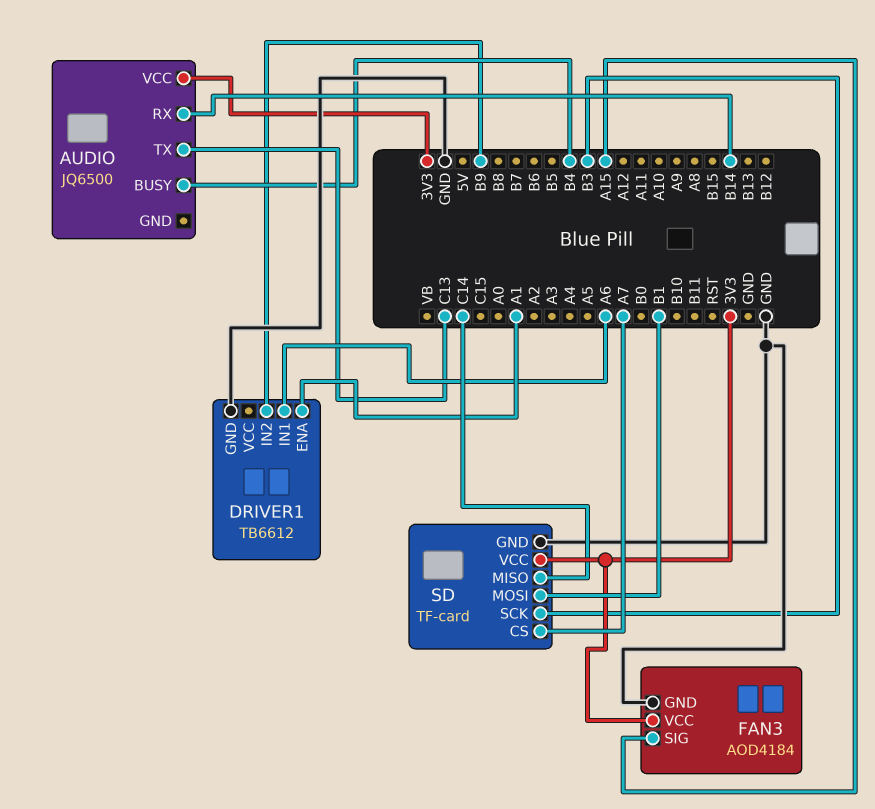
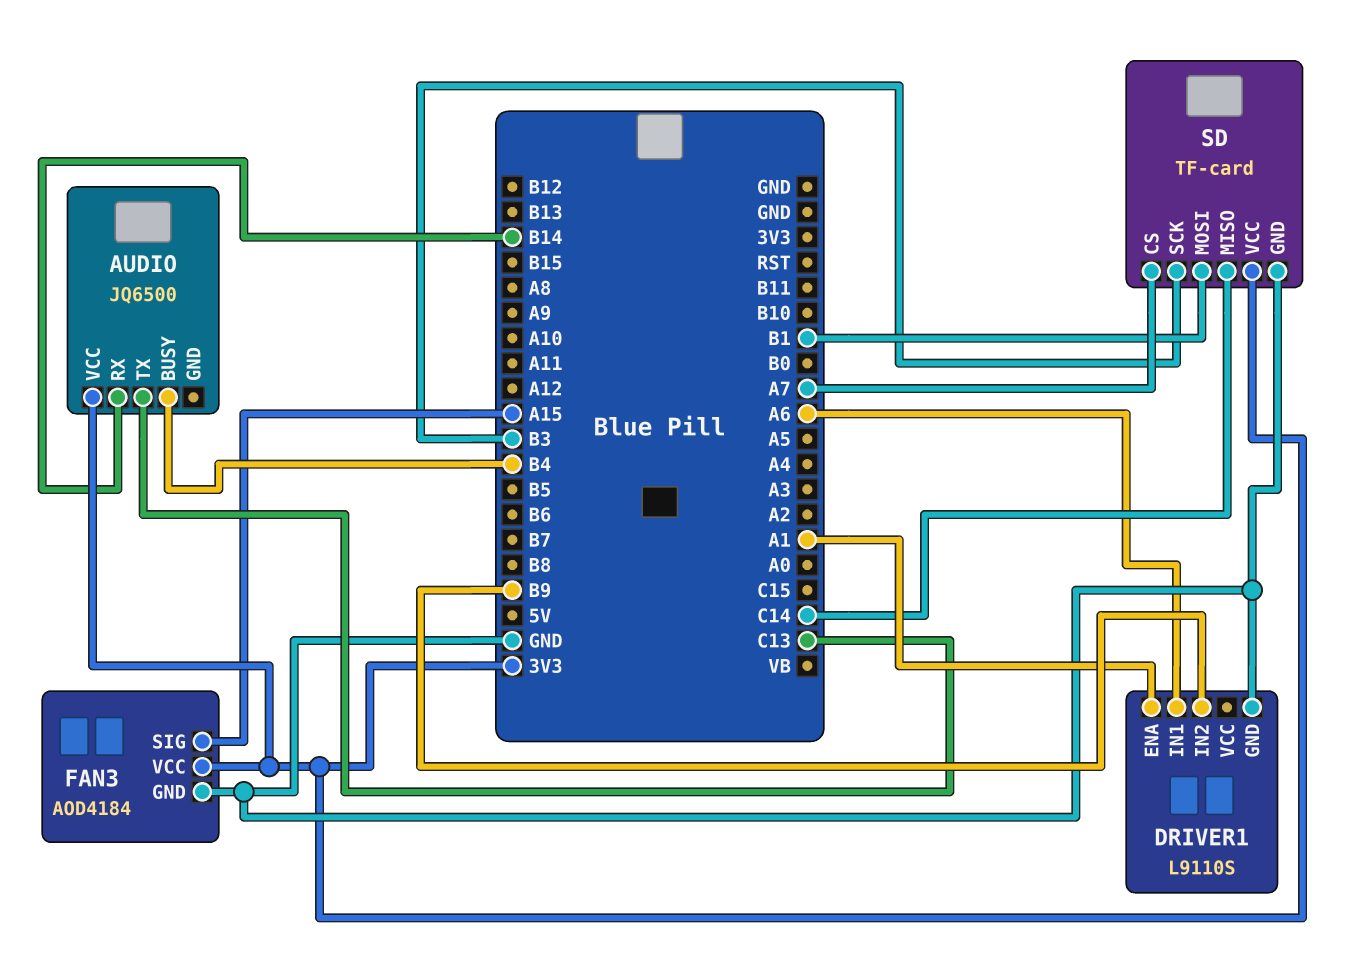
DRIVER1: TB6612 -> L9110S

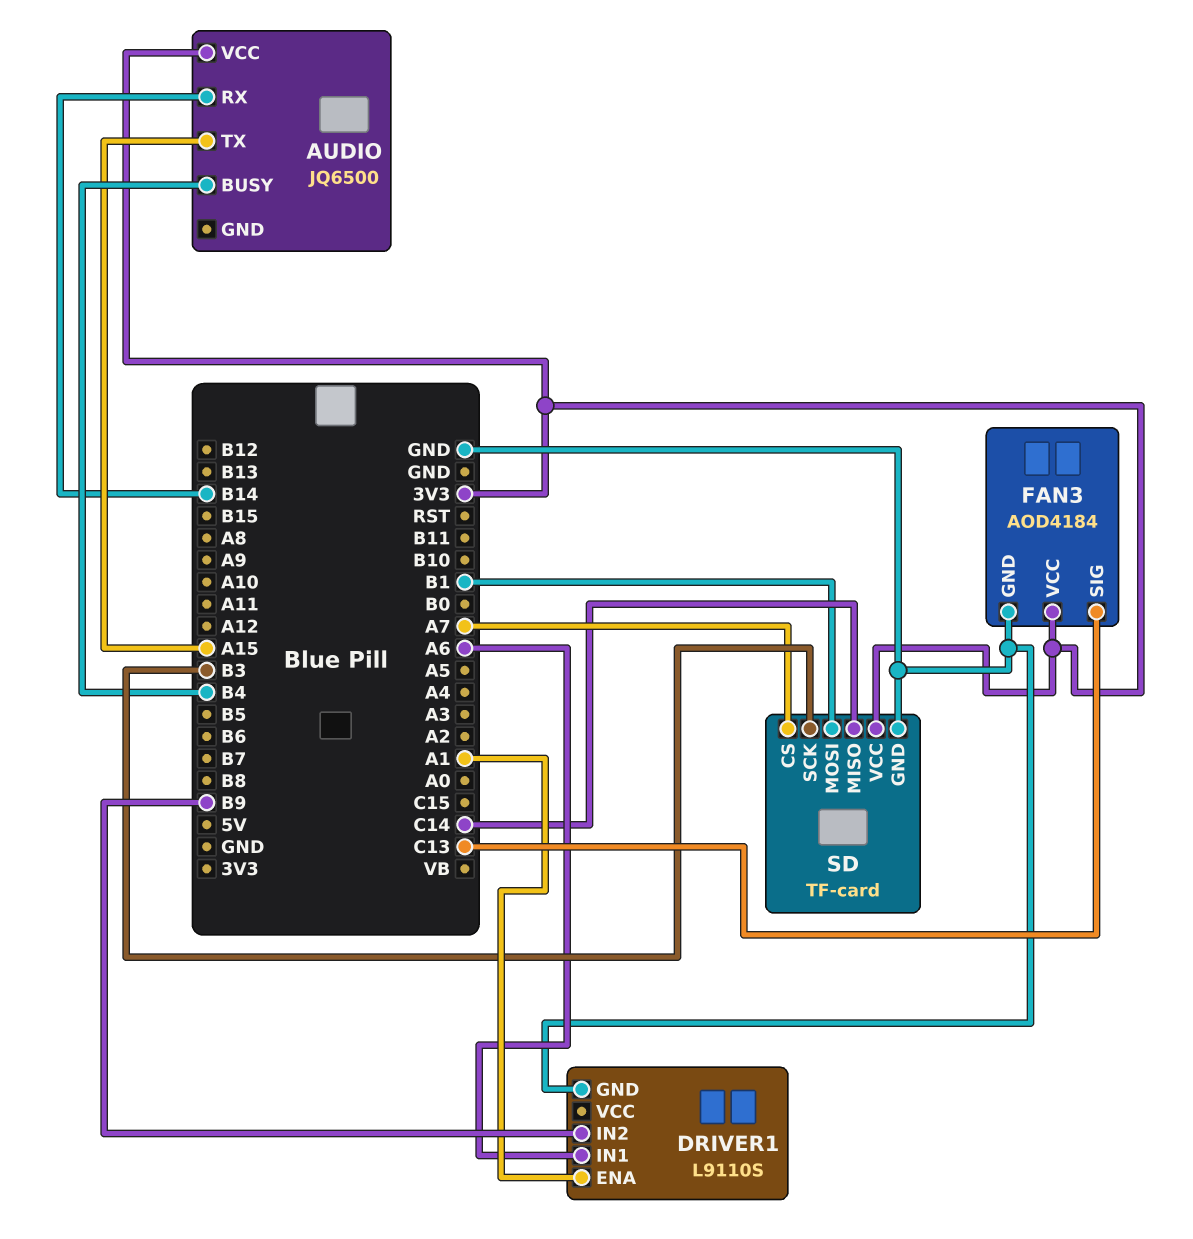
AUDIO pin TX: C13 -> A15
FAN3 pin SIG: A15 -> C13

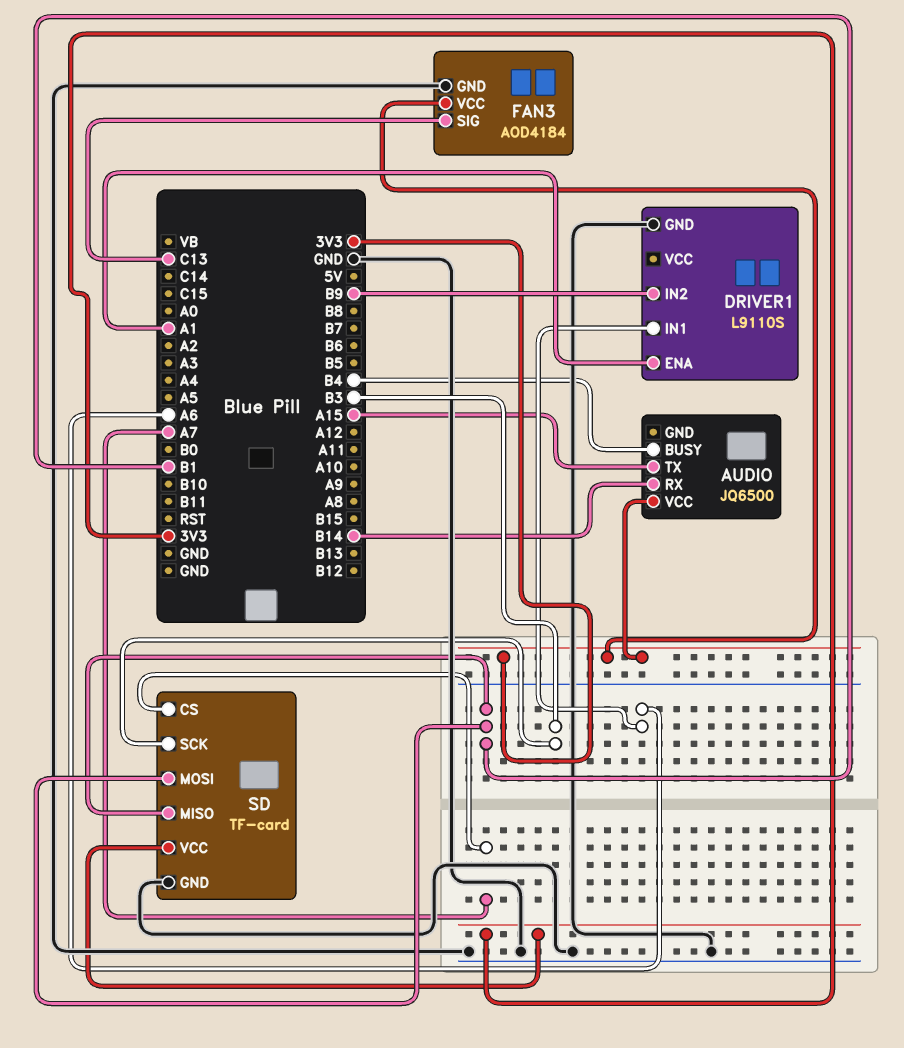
SD pin MISO: C14 -> B1

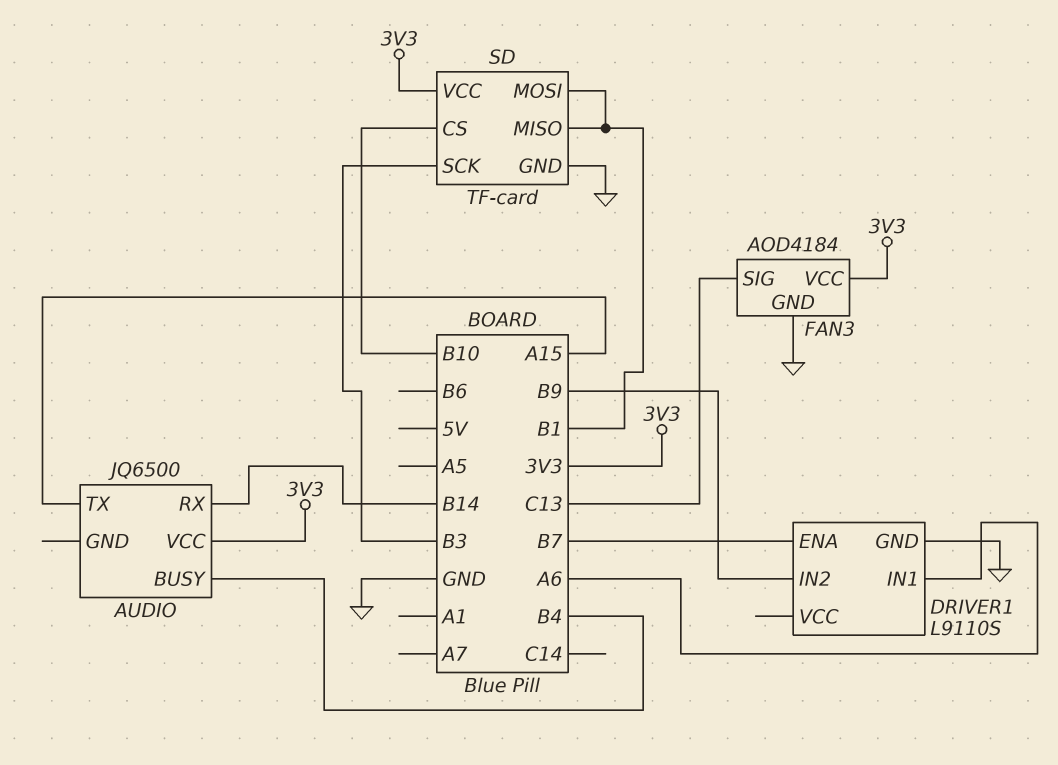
DRIVER1 pin ENA: A1 -> B7
SD pin CS: A7 -> B10

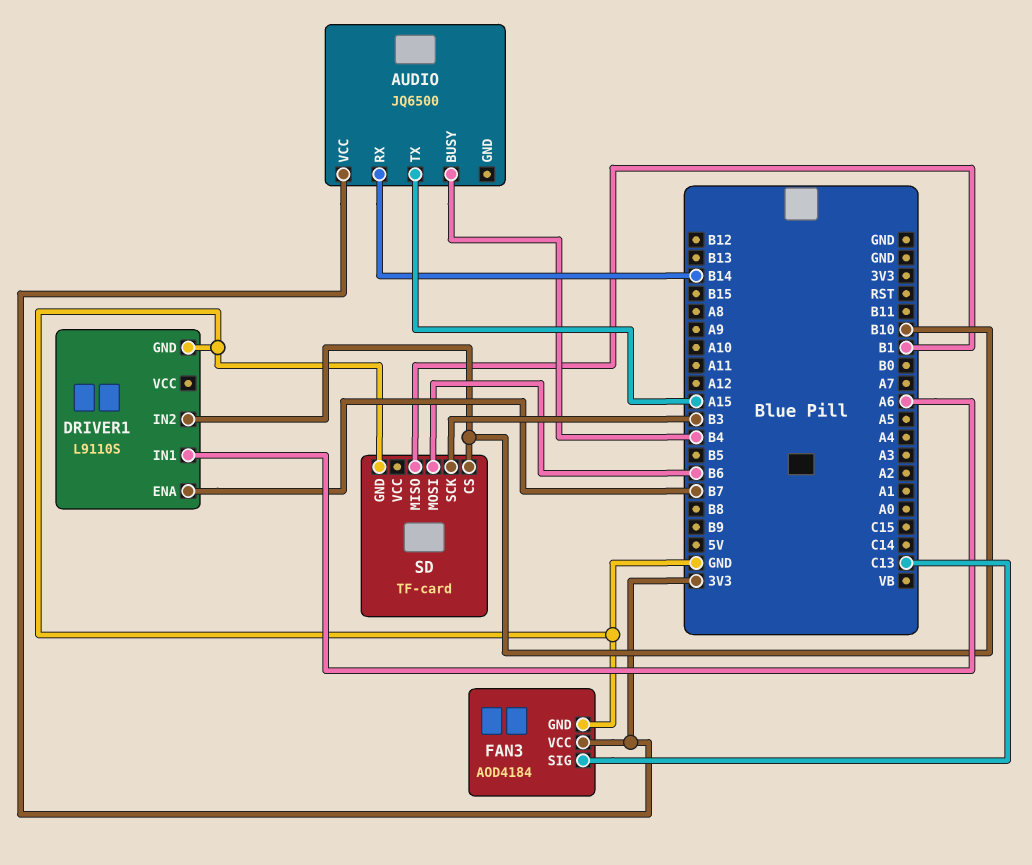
DRIVER1 pin IN2: B9 -> B10
SD pin MOSI: B1 -> B6
SD pin VCC: 3V3 -> none

